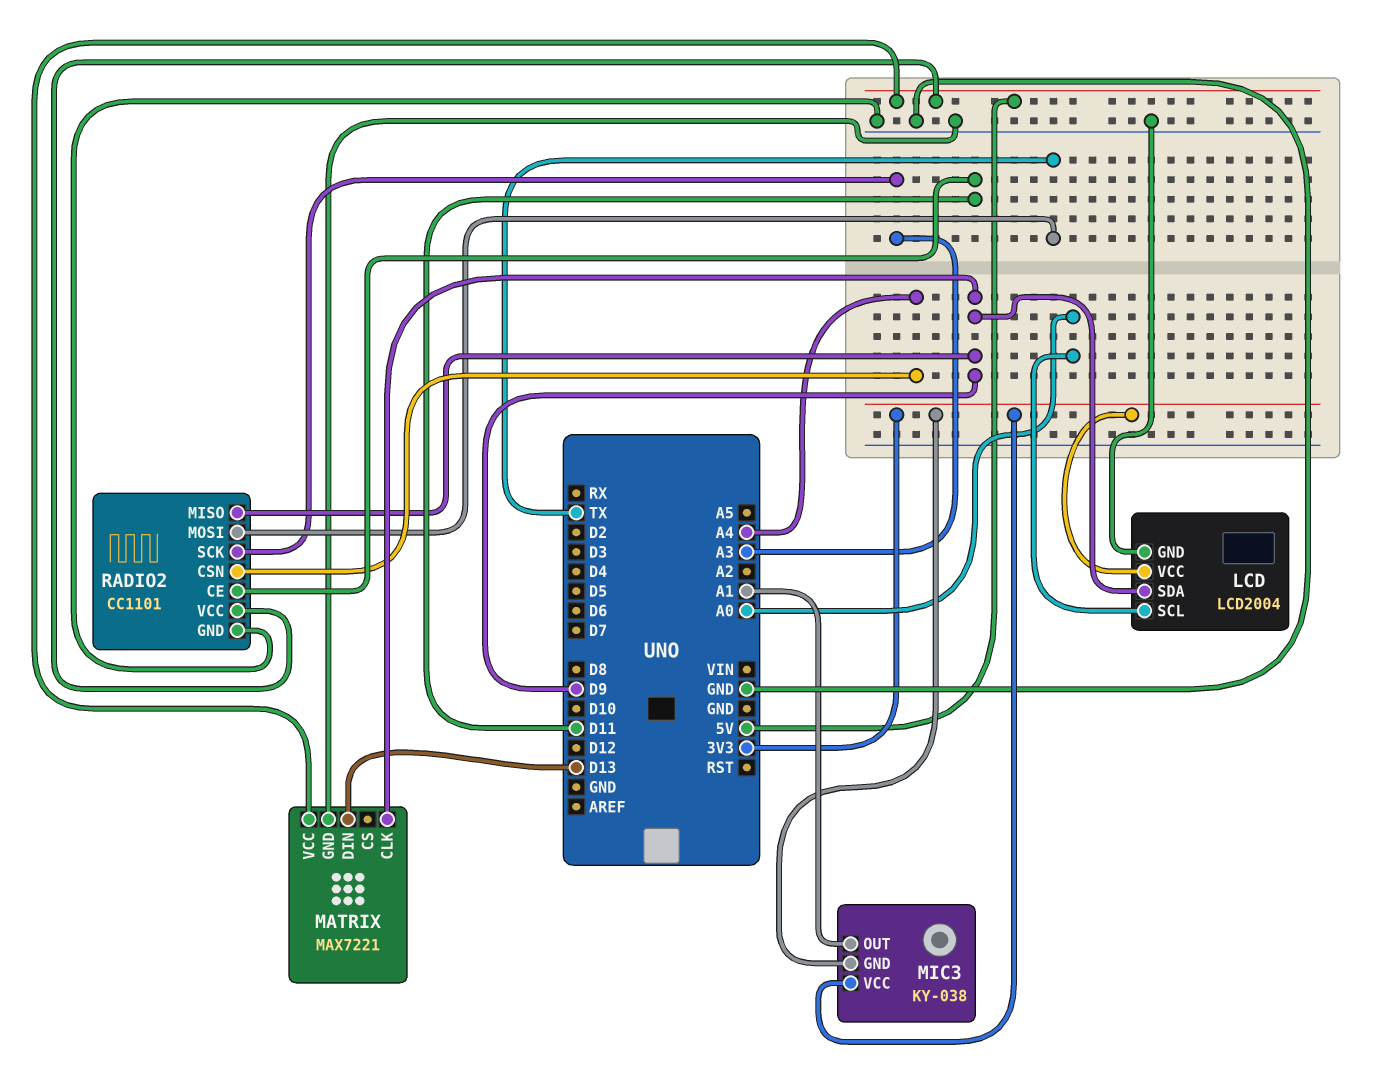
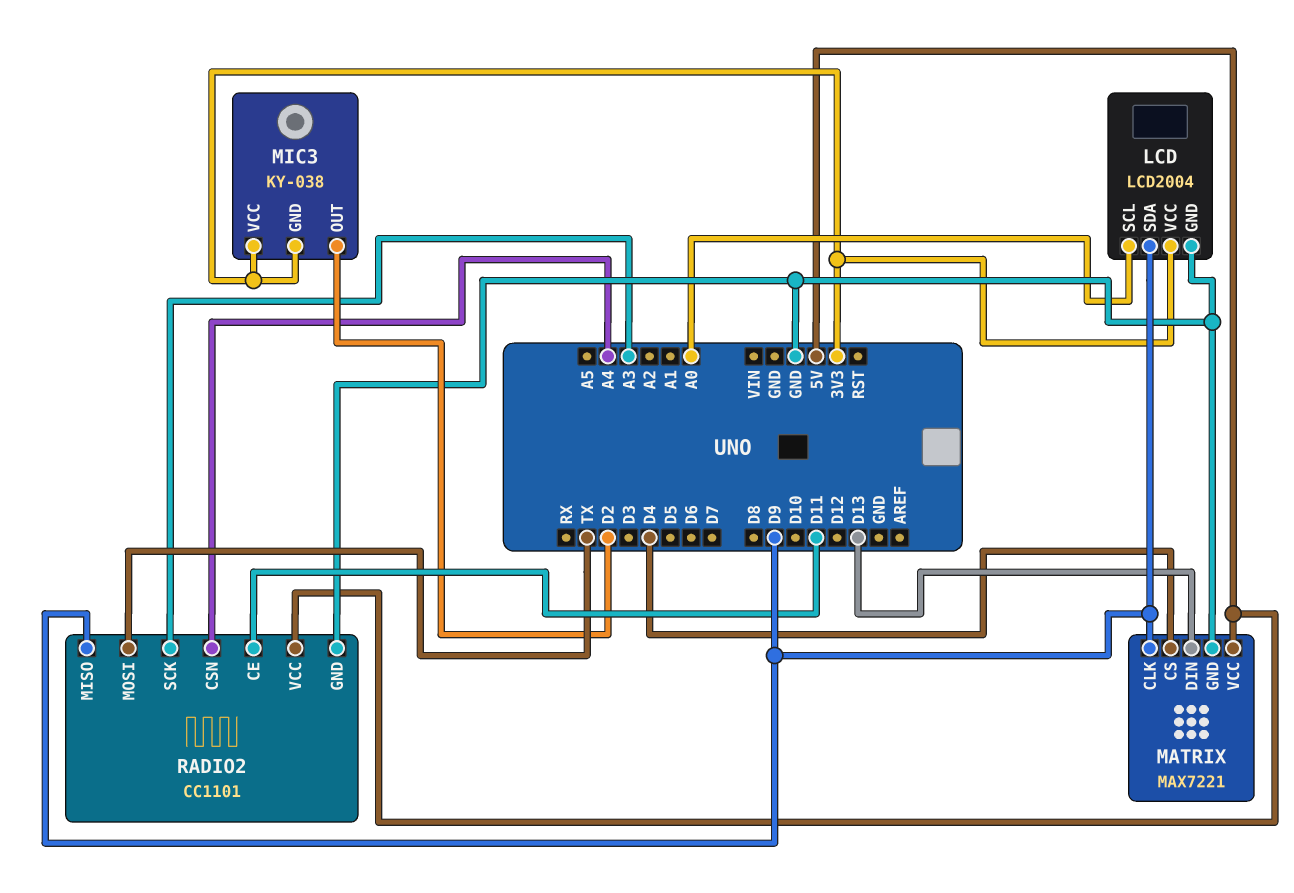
MATRIX pin CS: none -> D4
MIC3 pin OUT: A1 -> D2

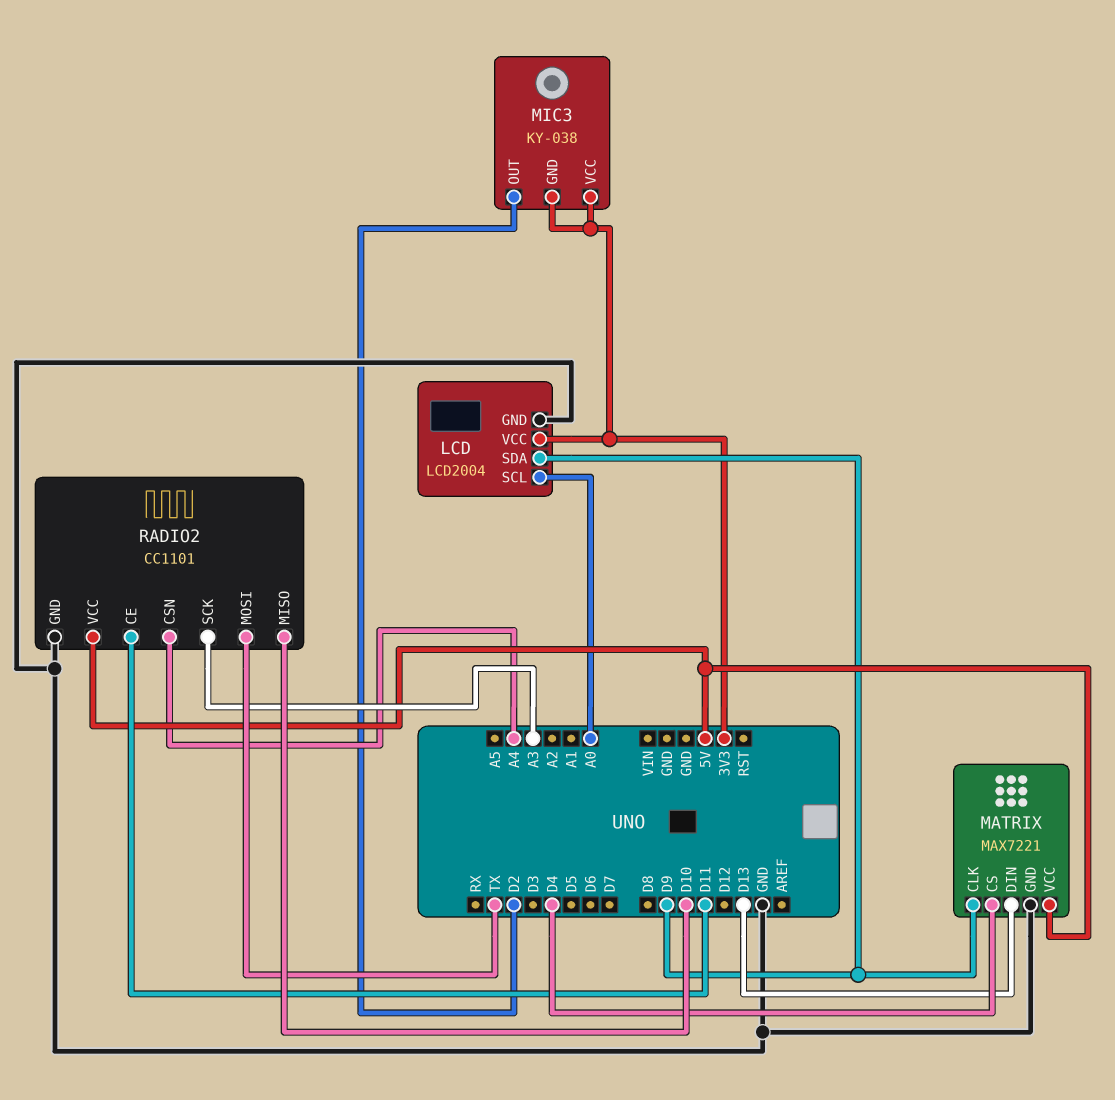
RADIO2 pin MISO: D9 -> D10

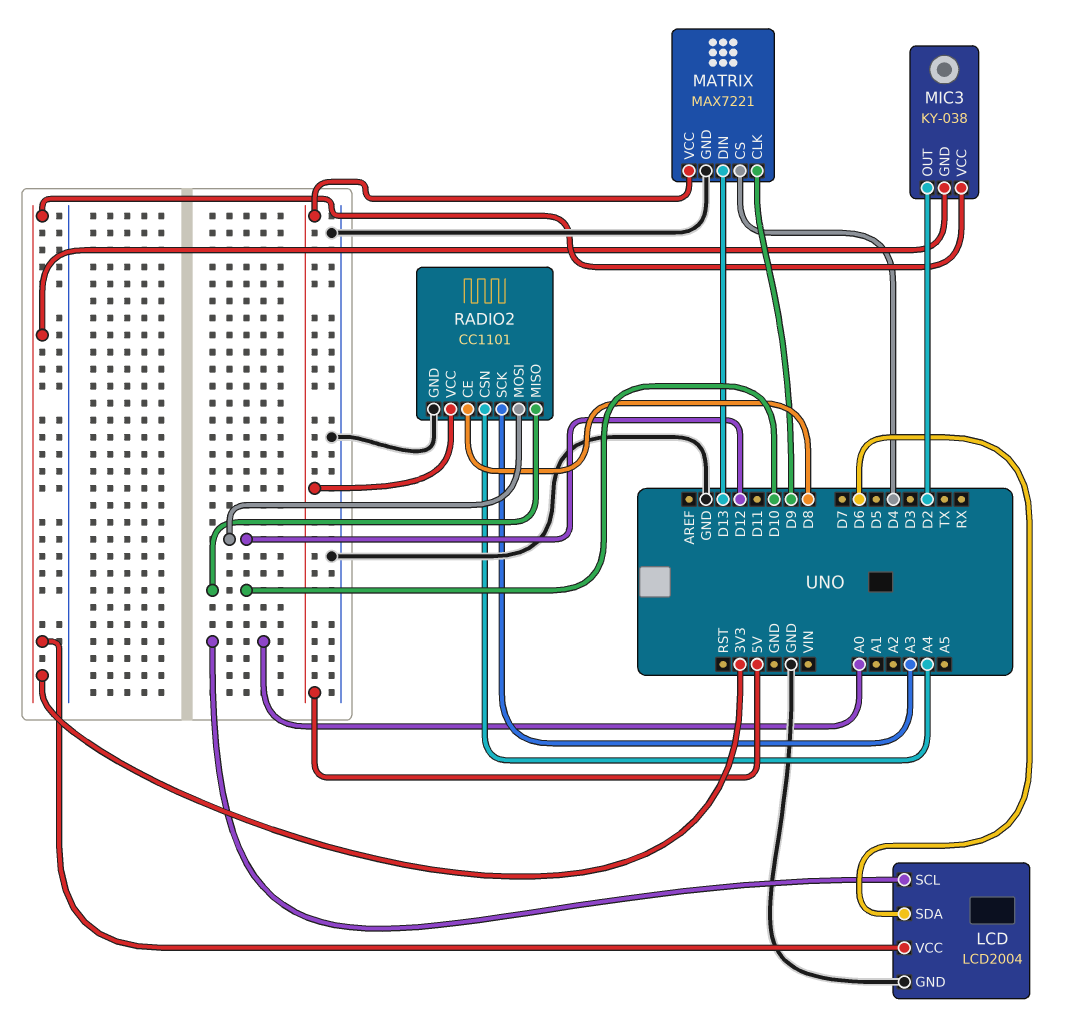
LCD pin SDA: D9 -> D6
RADIO2 pin CE: D11 -> D8
RADIO2 pin MOSI: TX -> D12

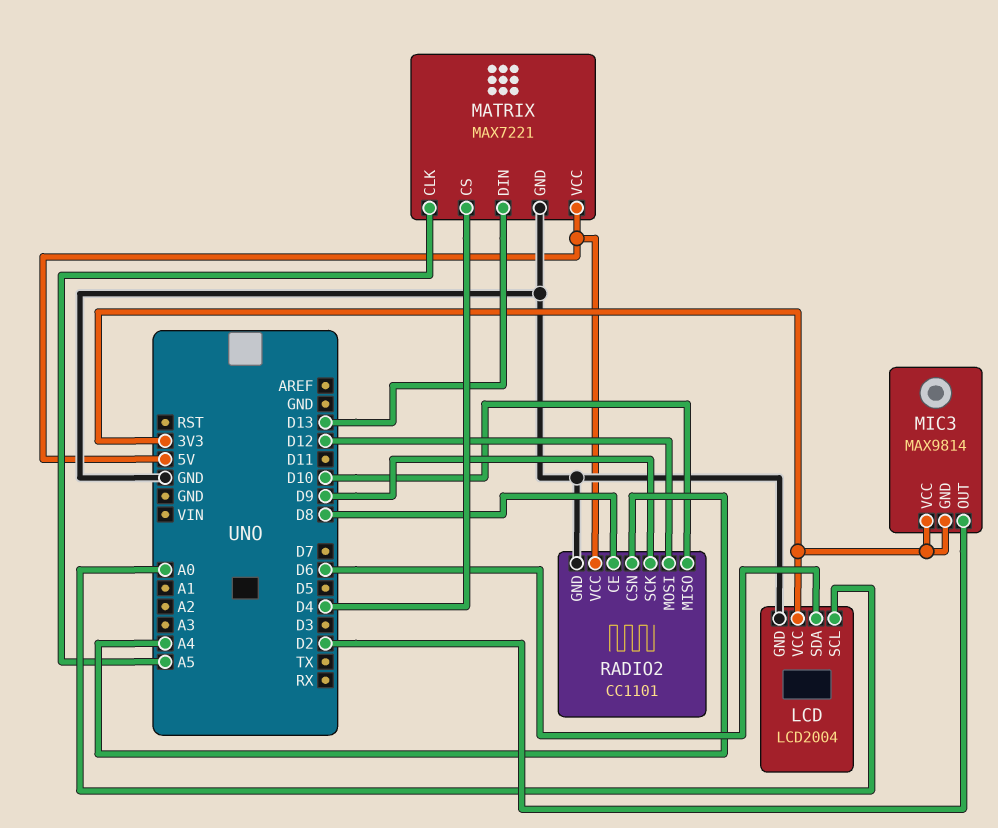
MATRIX pin CLK: D9 -> A5
MIC3: KY-038 -> MAX9814
RADIO2 pin SCK: A3 -> D9

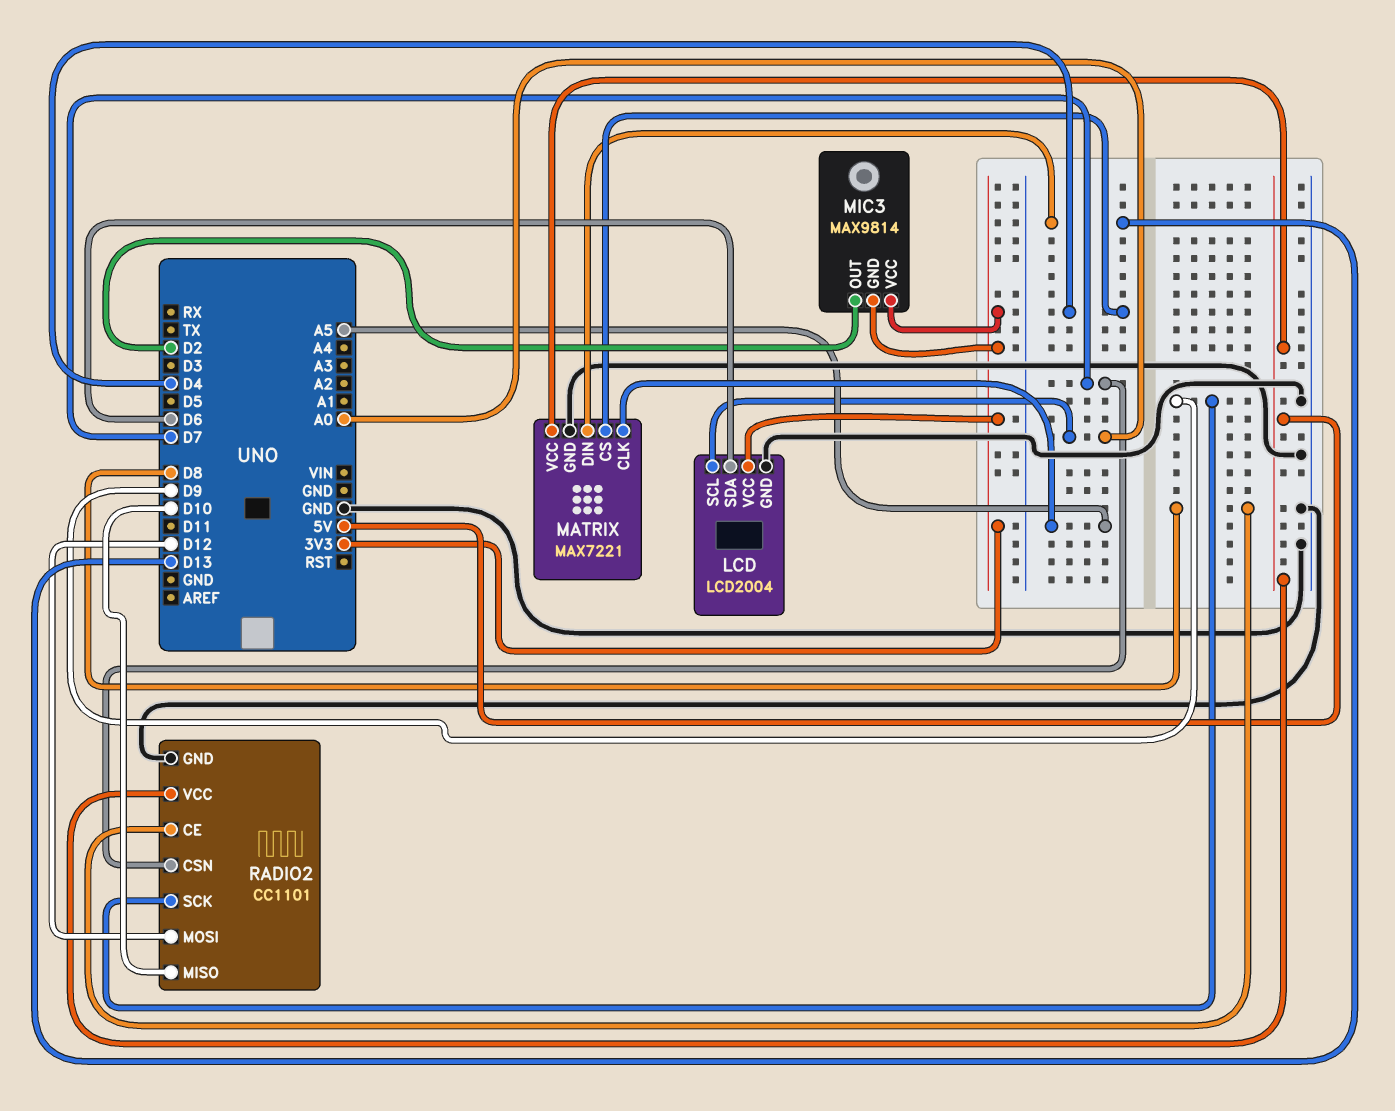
RADIO2 pin CSN: A4 -> D7

